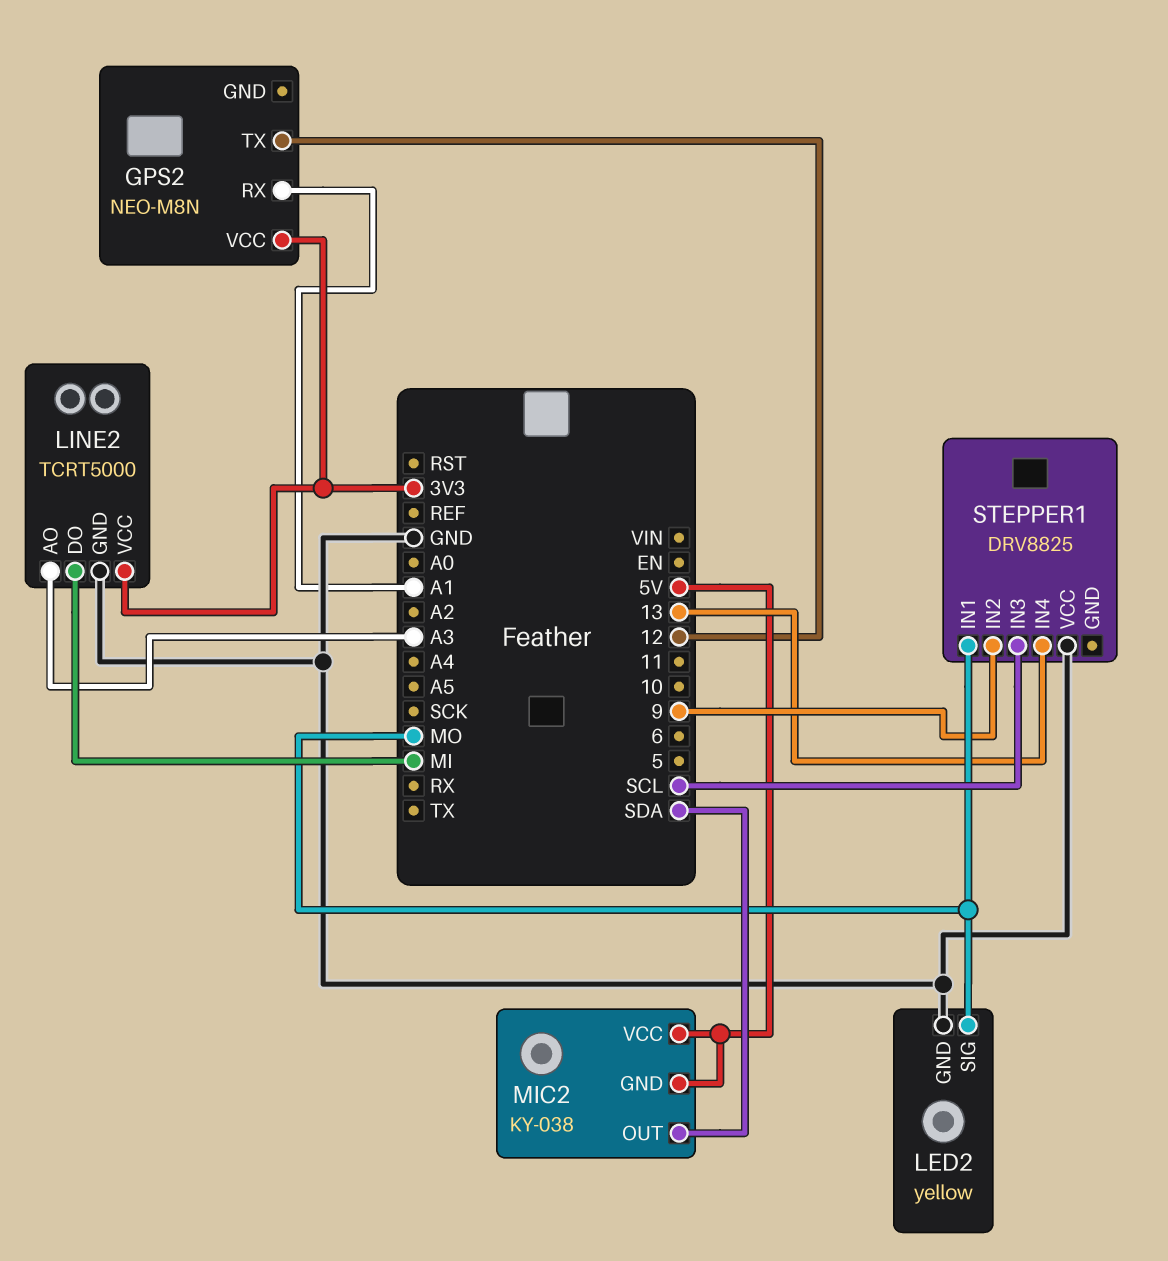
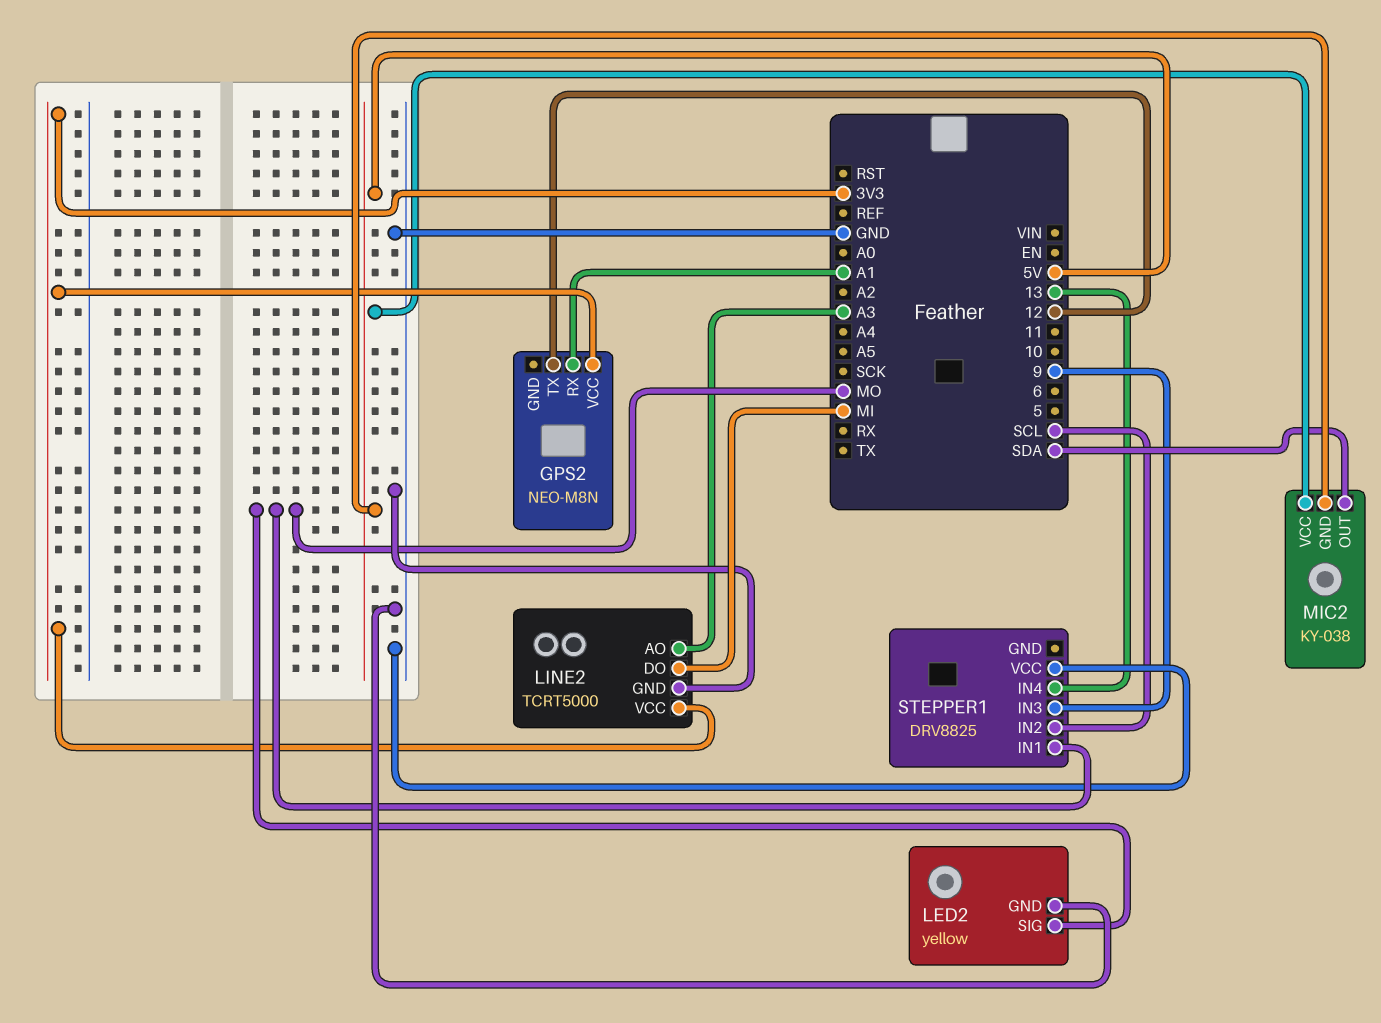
STEPPER1 pin IN2: 9 -> SCL
STEPPER1 pin IN3: SCL -> 9

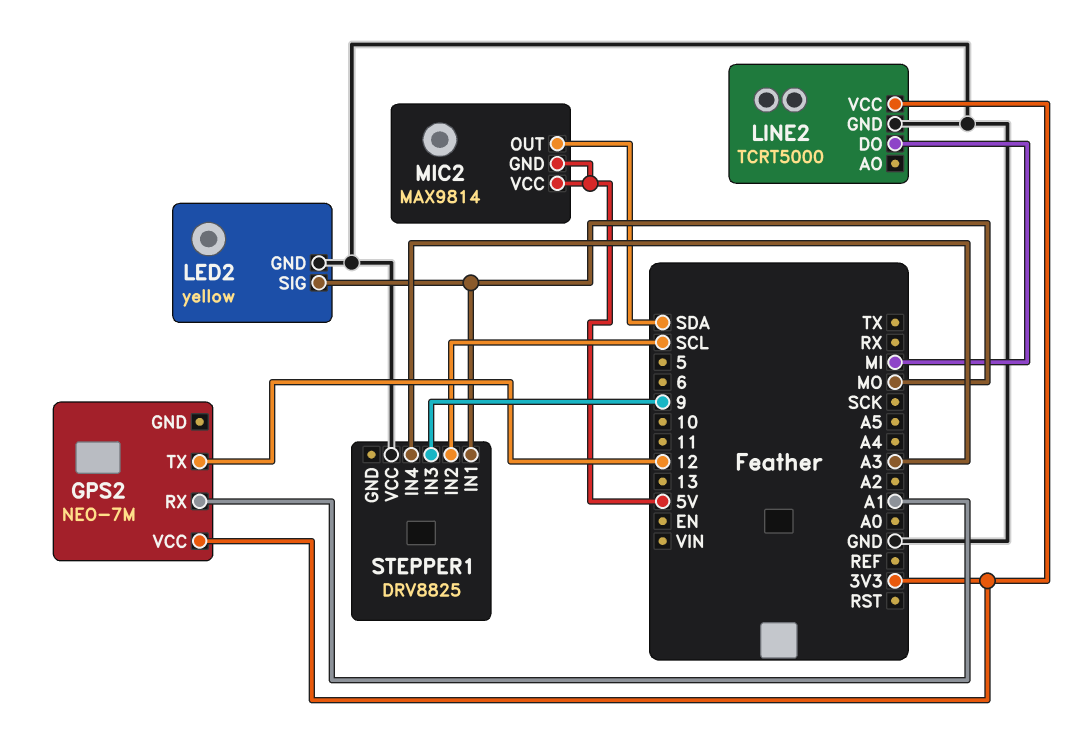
GPS2: NEO-M8N -> NEO-7M
LINE2 pin AO: A3 -> none
MIC2: KY-038 -> MAX9814
STEPPER1 pin IN4: 13 -> A3

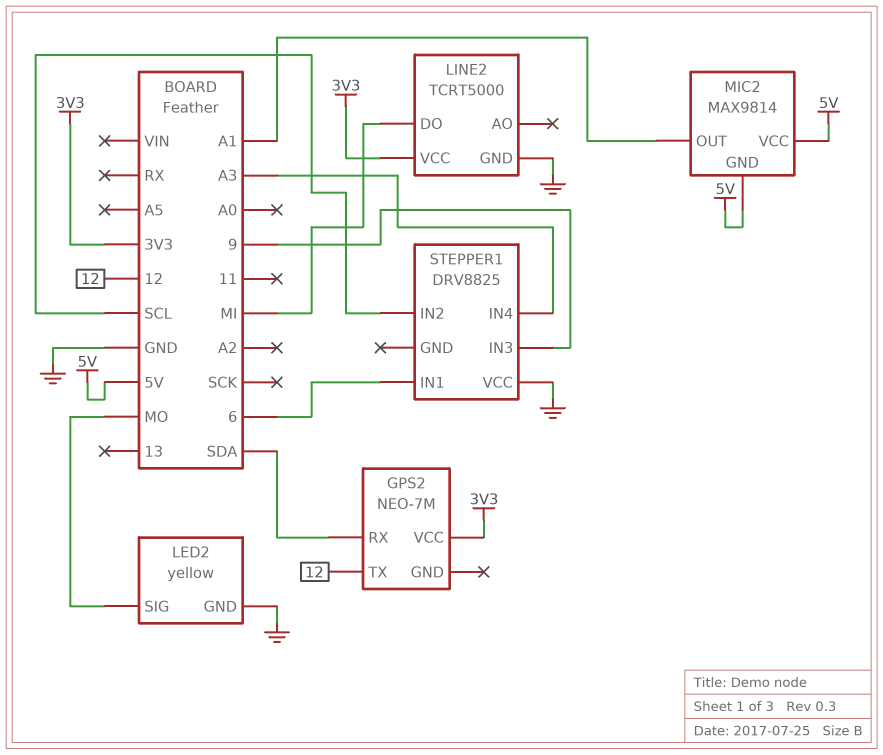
GPS2 pin RX: A1 -> SDA
MIC2 pin OUT: SDA -> A1
STEPPER1 pin IN1: MO -> 6

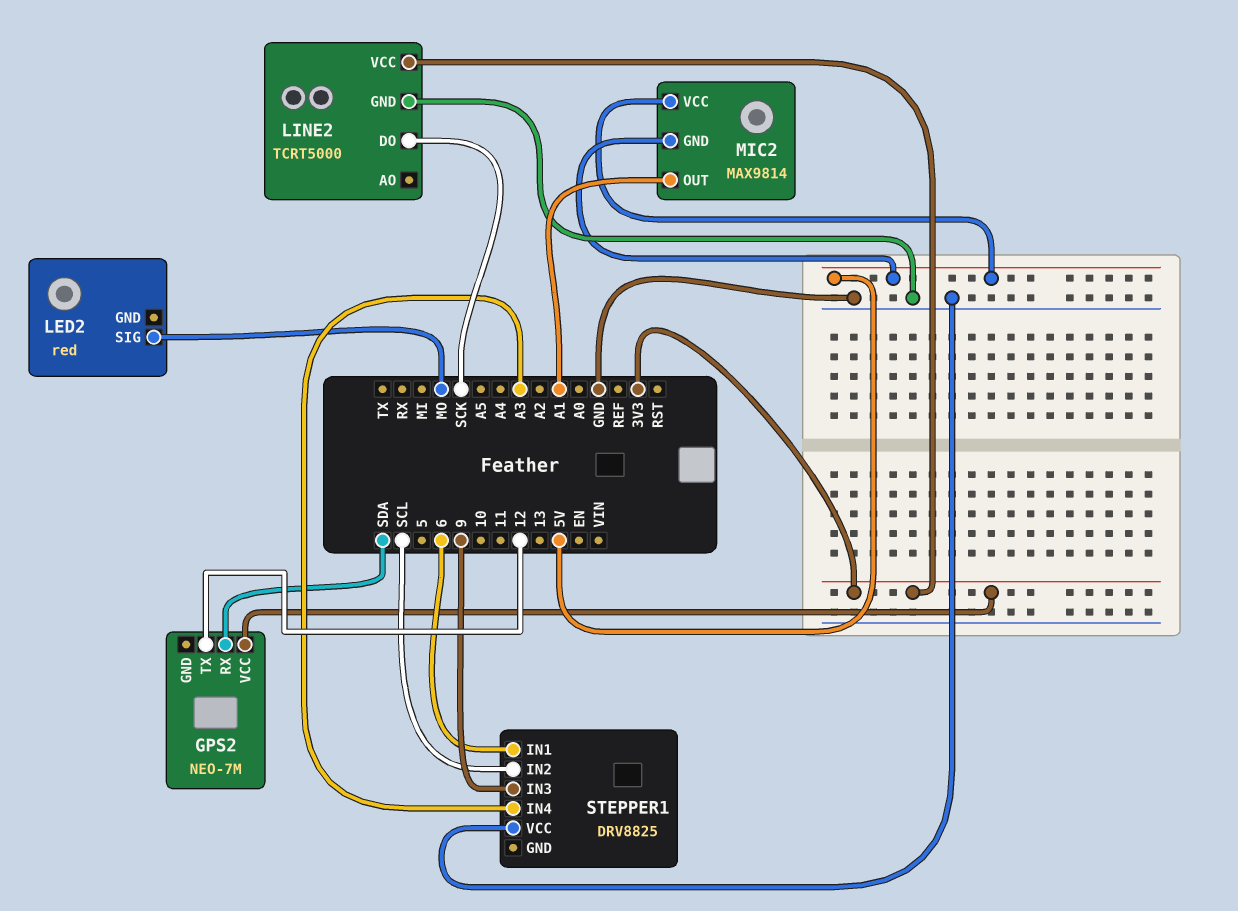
LED2: yellow -> red
LED2 pin GND: GND -> none
LINE2 pin DO: MI -> SCK

